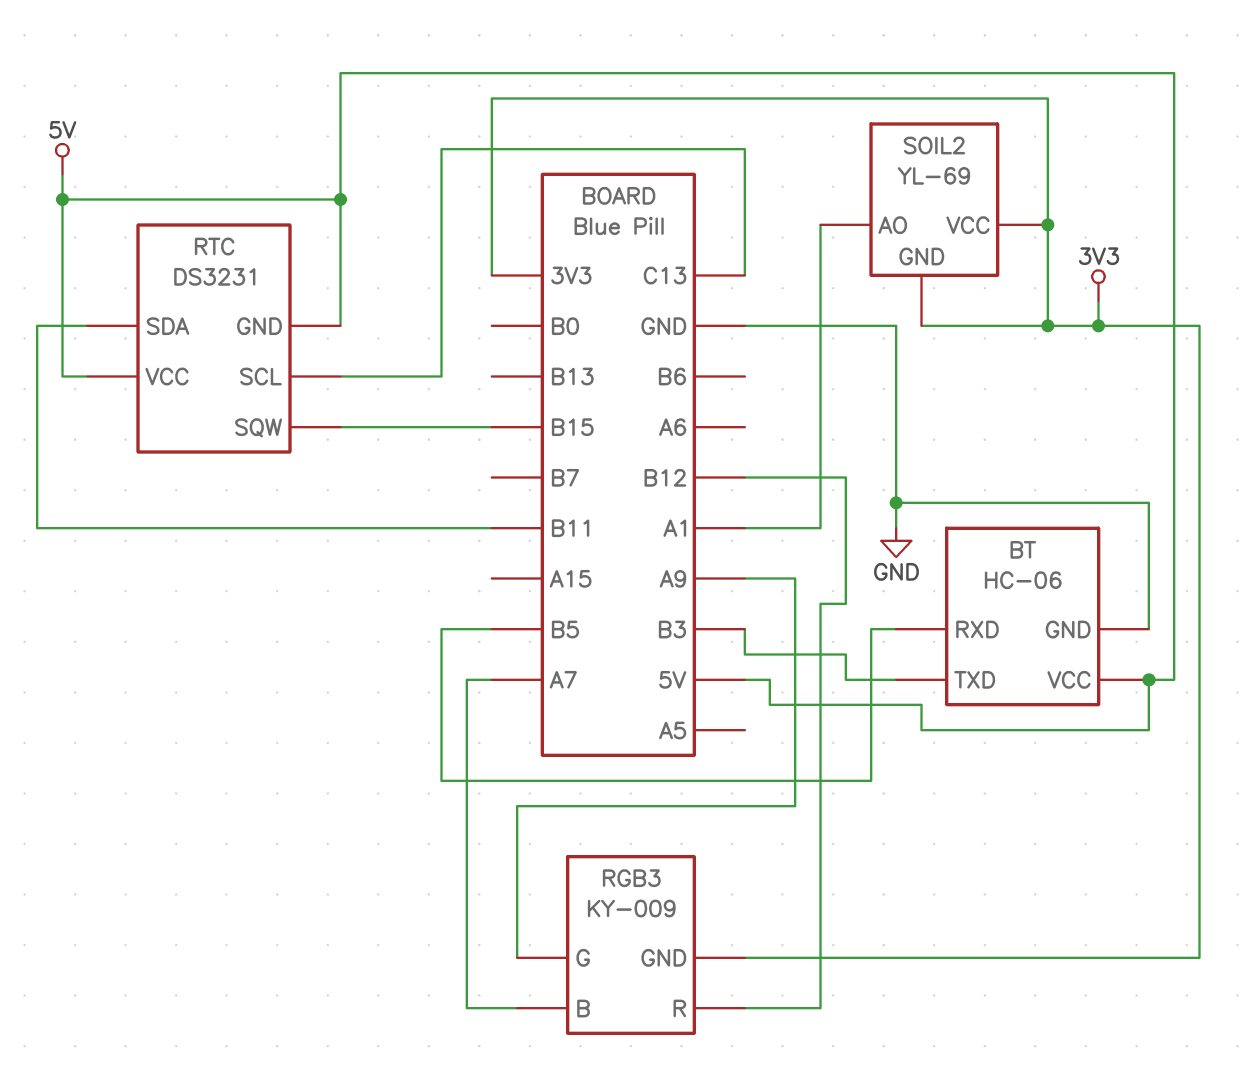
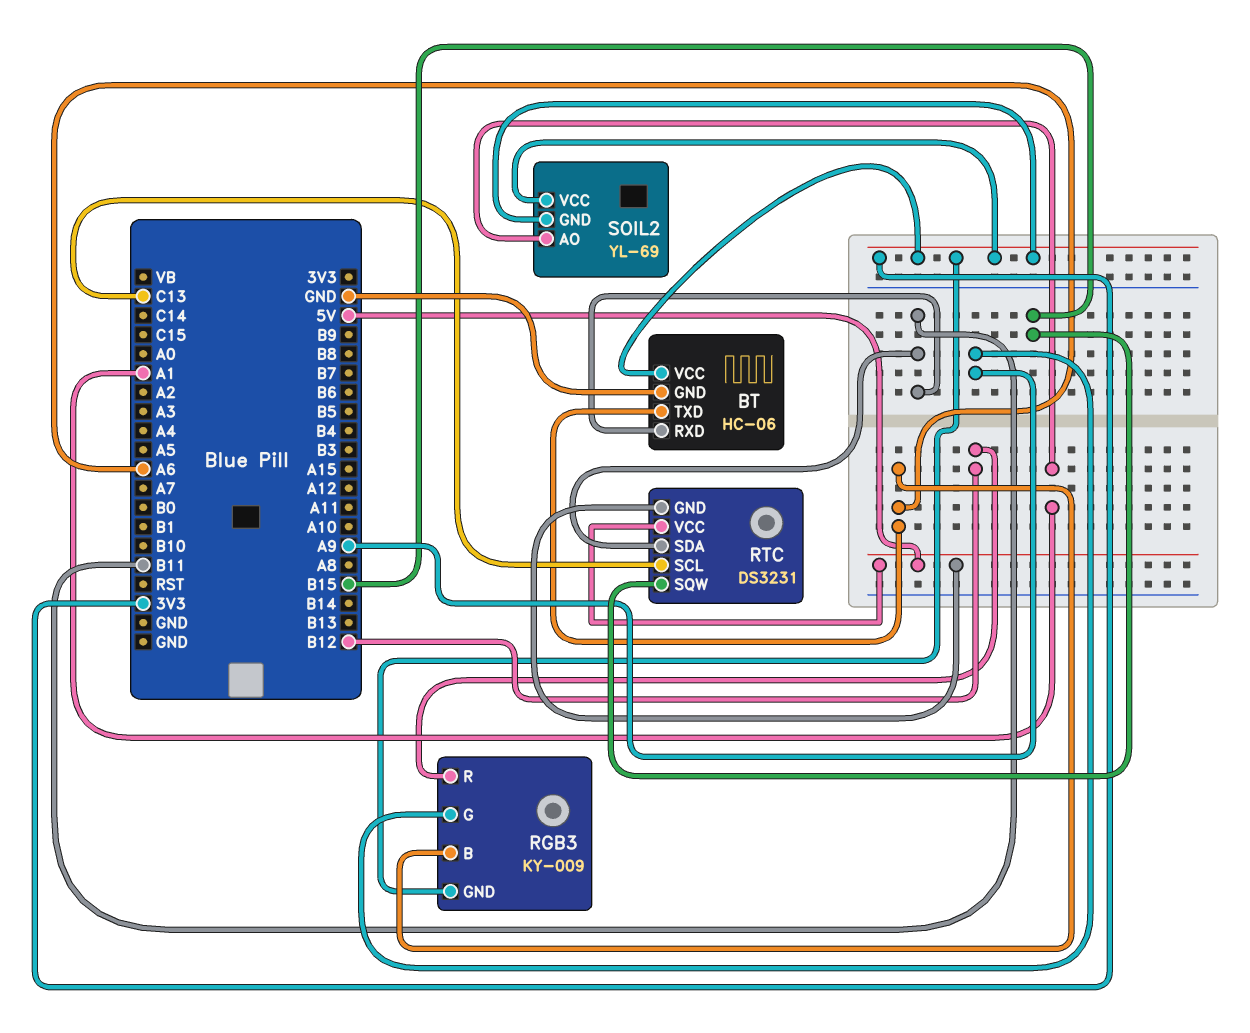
BT pin RXD: B5 -> B11
BT pin TXD: B3 -> A6
BT pin VCC: 5V -> 3V3
RGB3 pin B: A7 -> A6

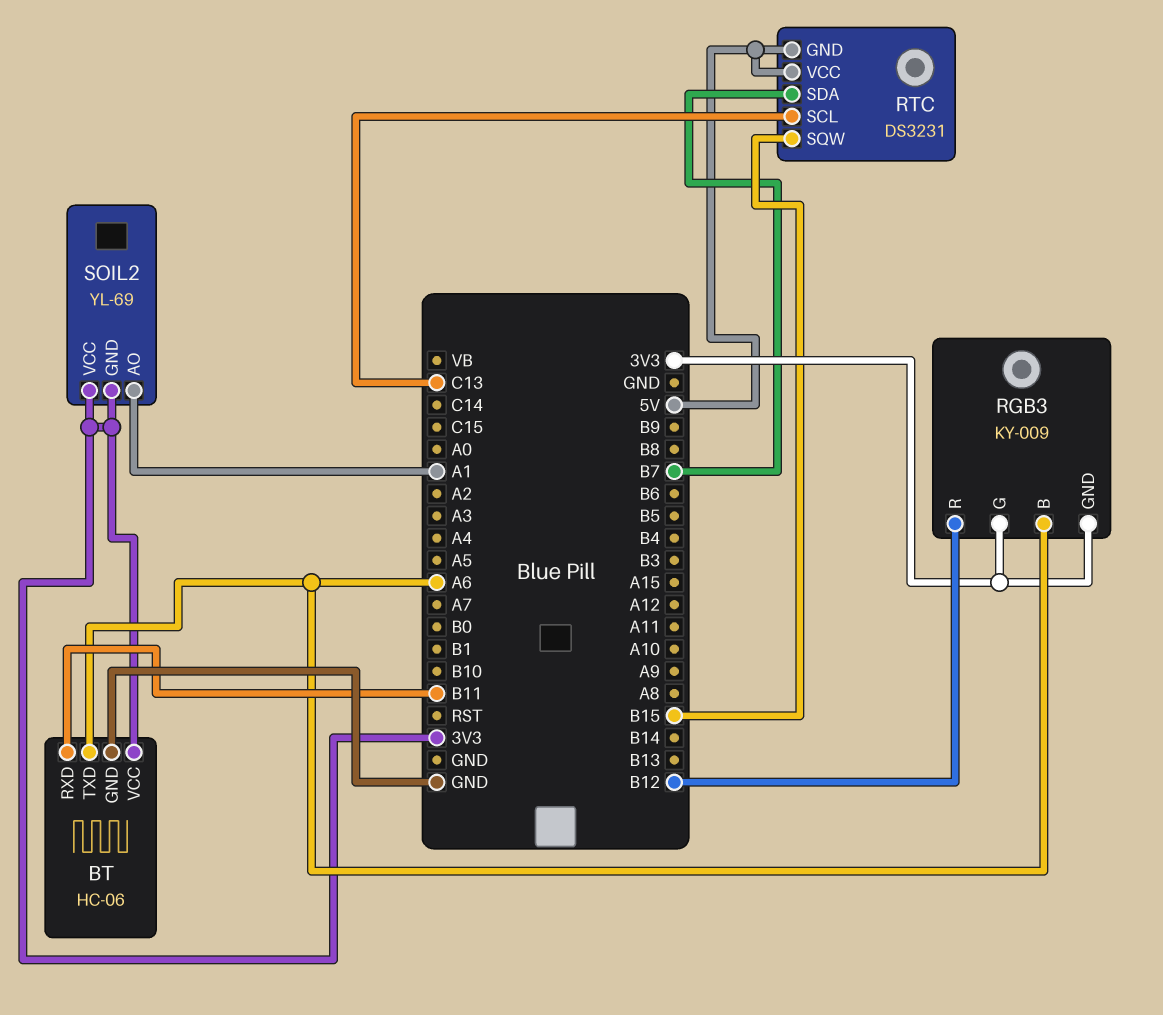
RGB3 pin G: A9 -> 3V3
RTC pin SDA: B11 -> B7

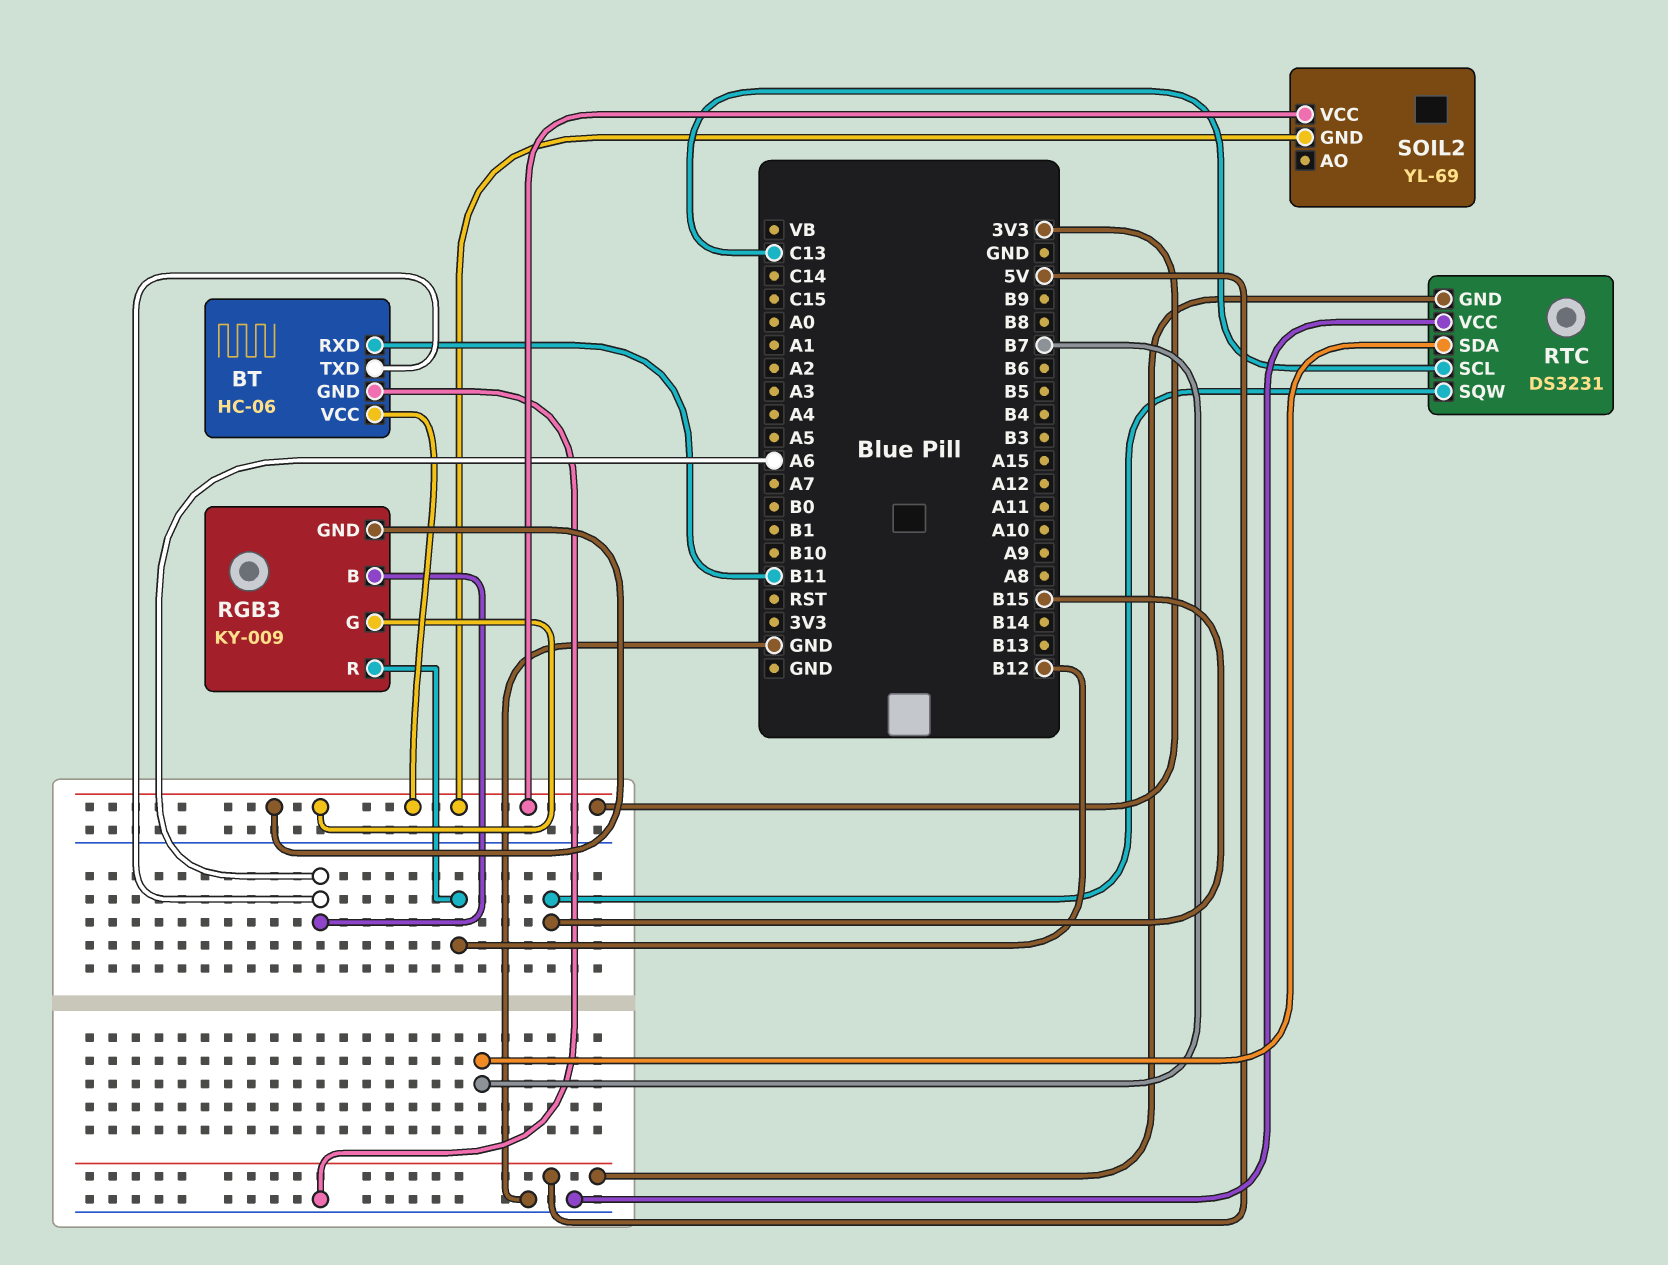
RTC pin VCC: 5V -> GND
SOIL2 pin AO: A1 -> none

